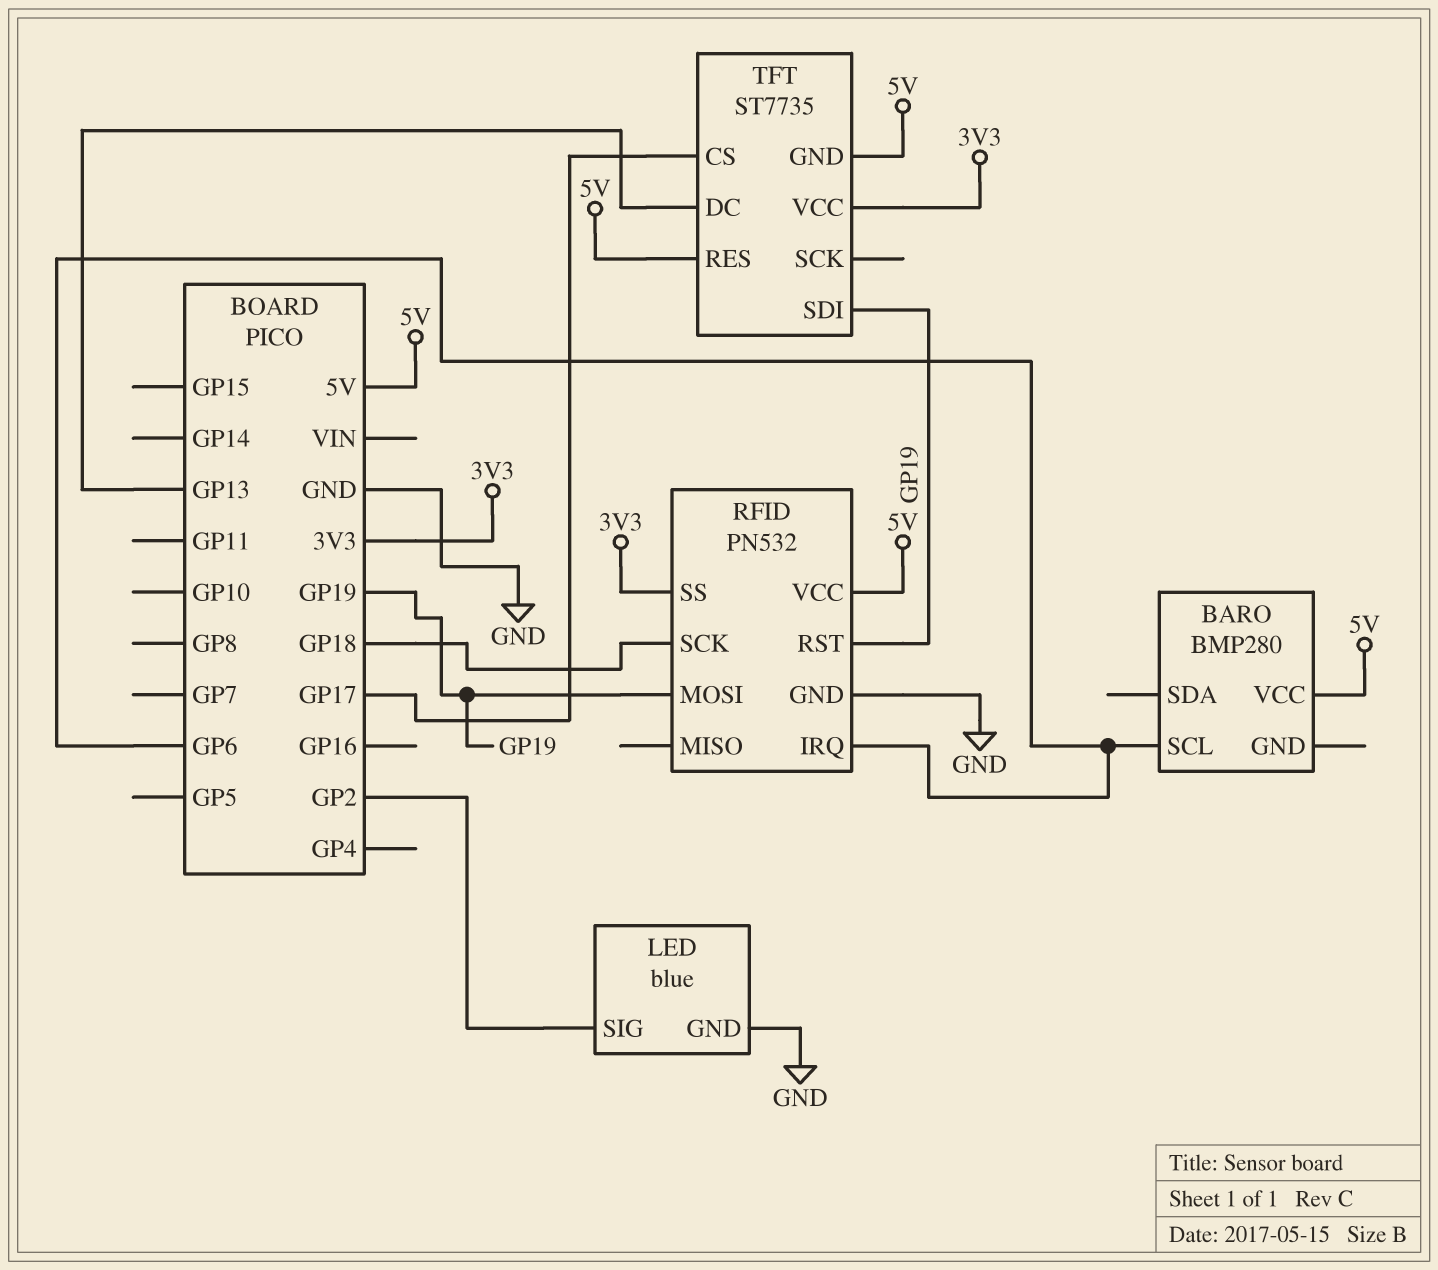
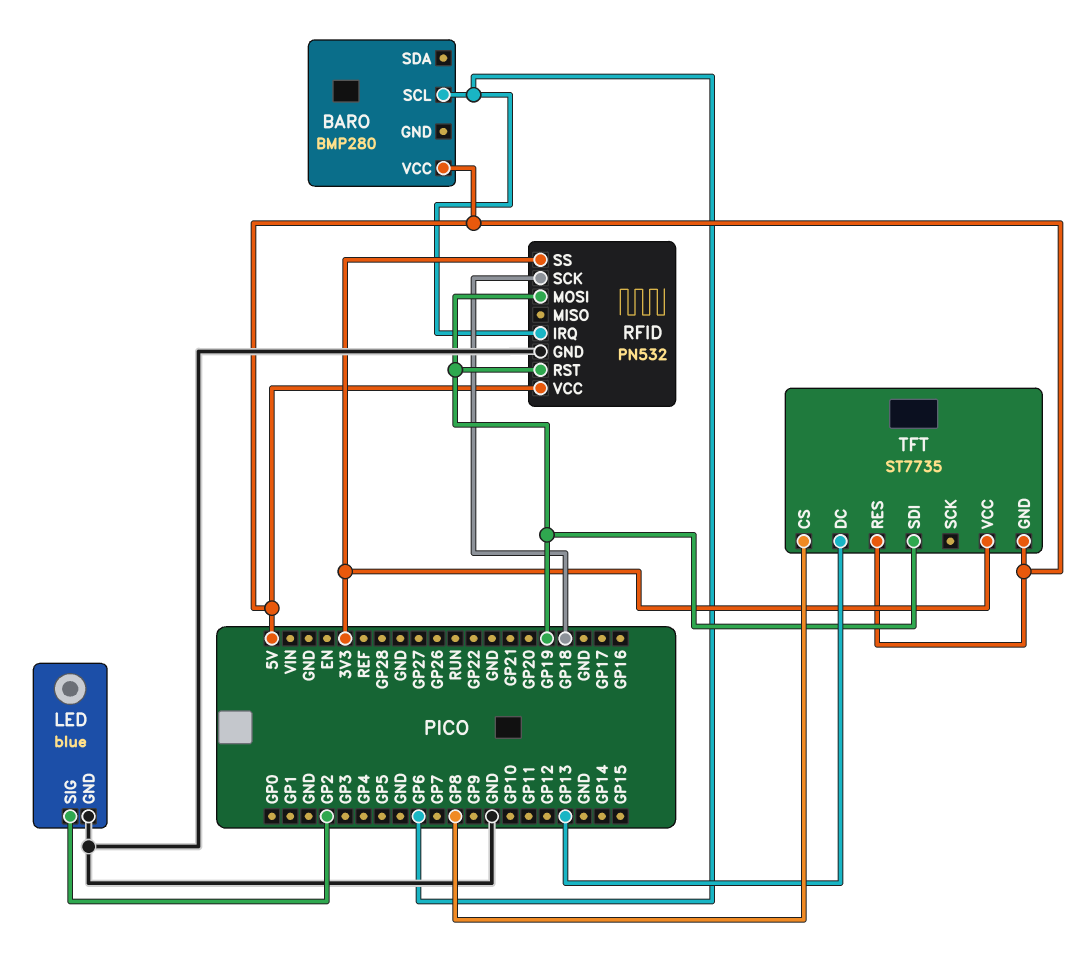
TFT pin CS: GP17 -> GP8

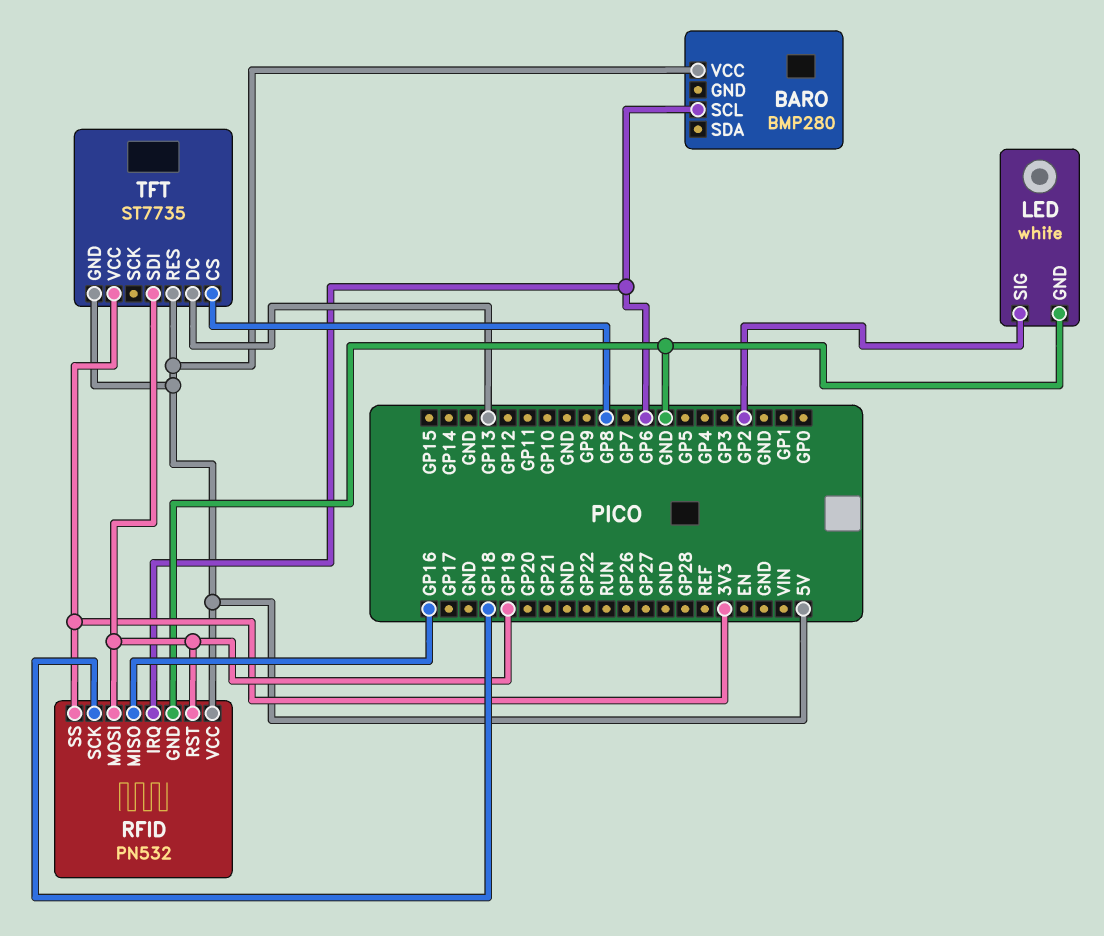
LED: blue -> white
RFID pin MISO: none -> GP16

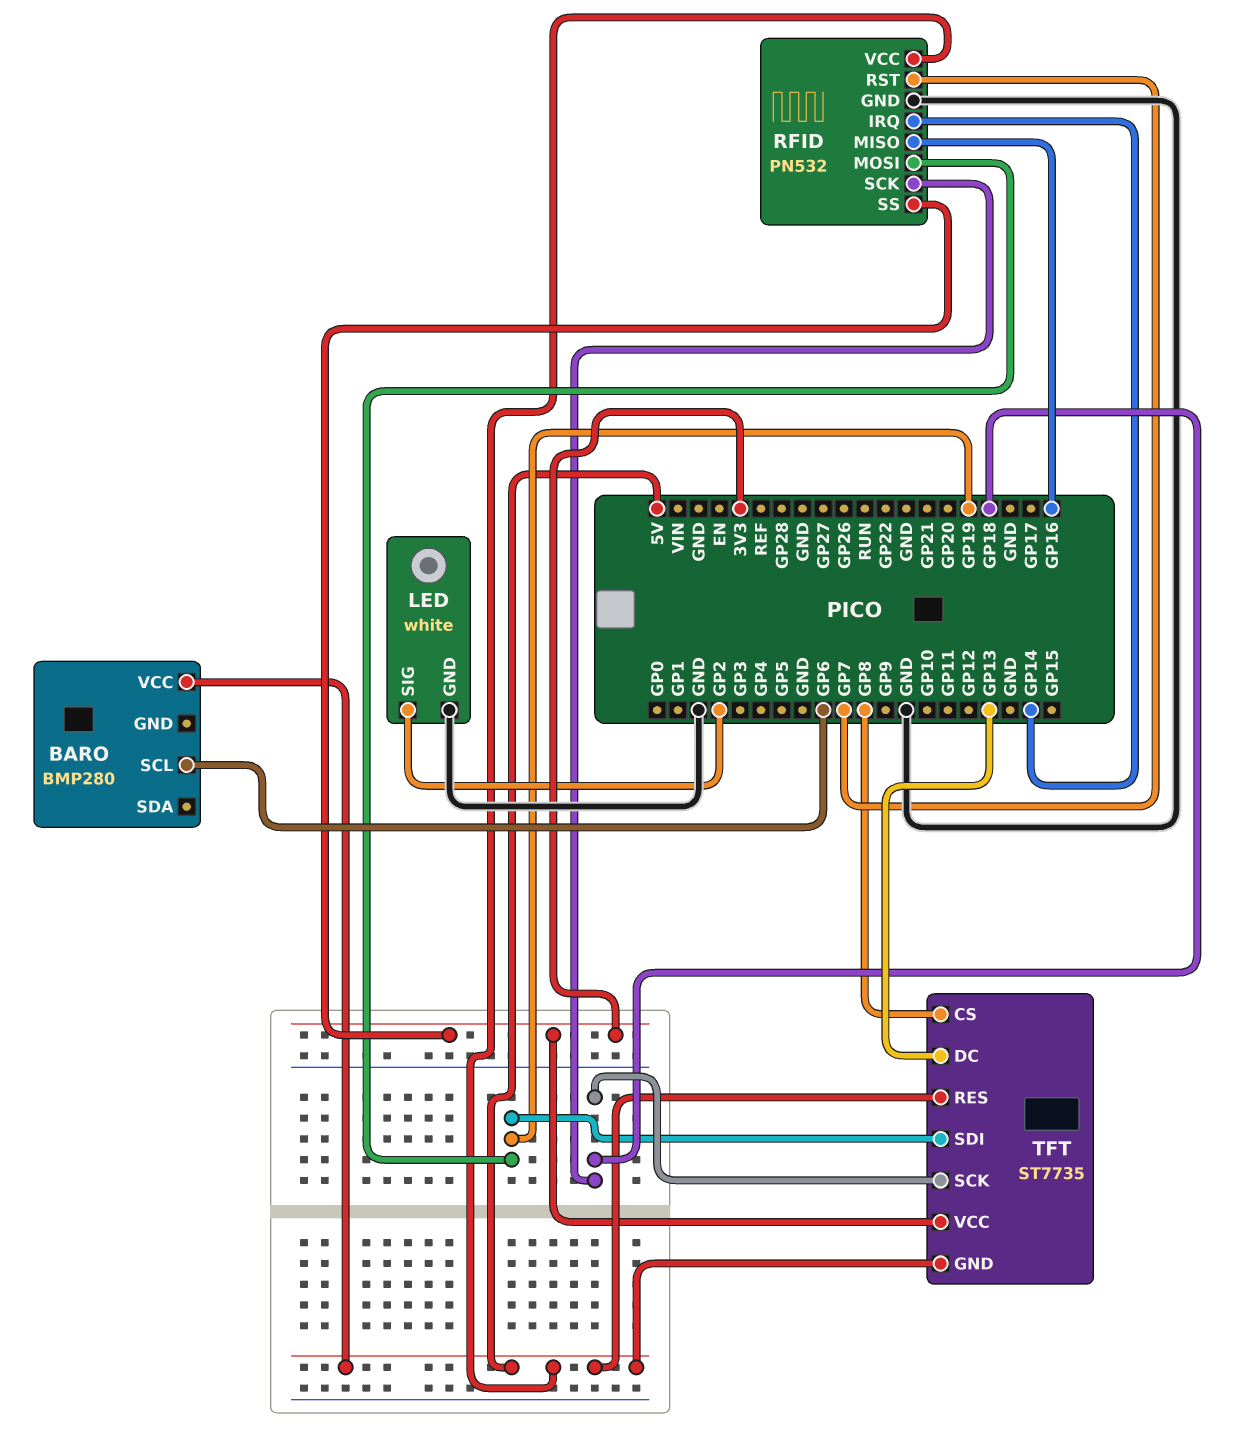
RFID pin IRQ: GP6 -> GP14
RFID pin RST: GP19 -> GP7
TFT pin SCK: none -> GP18

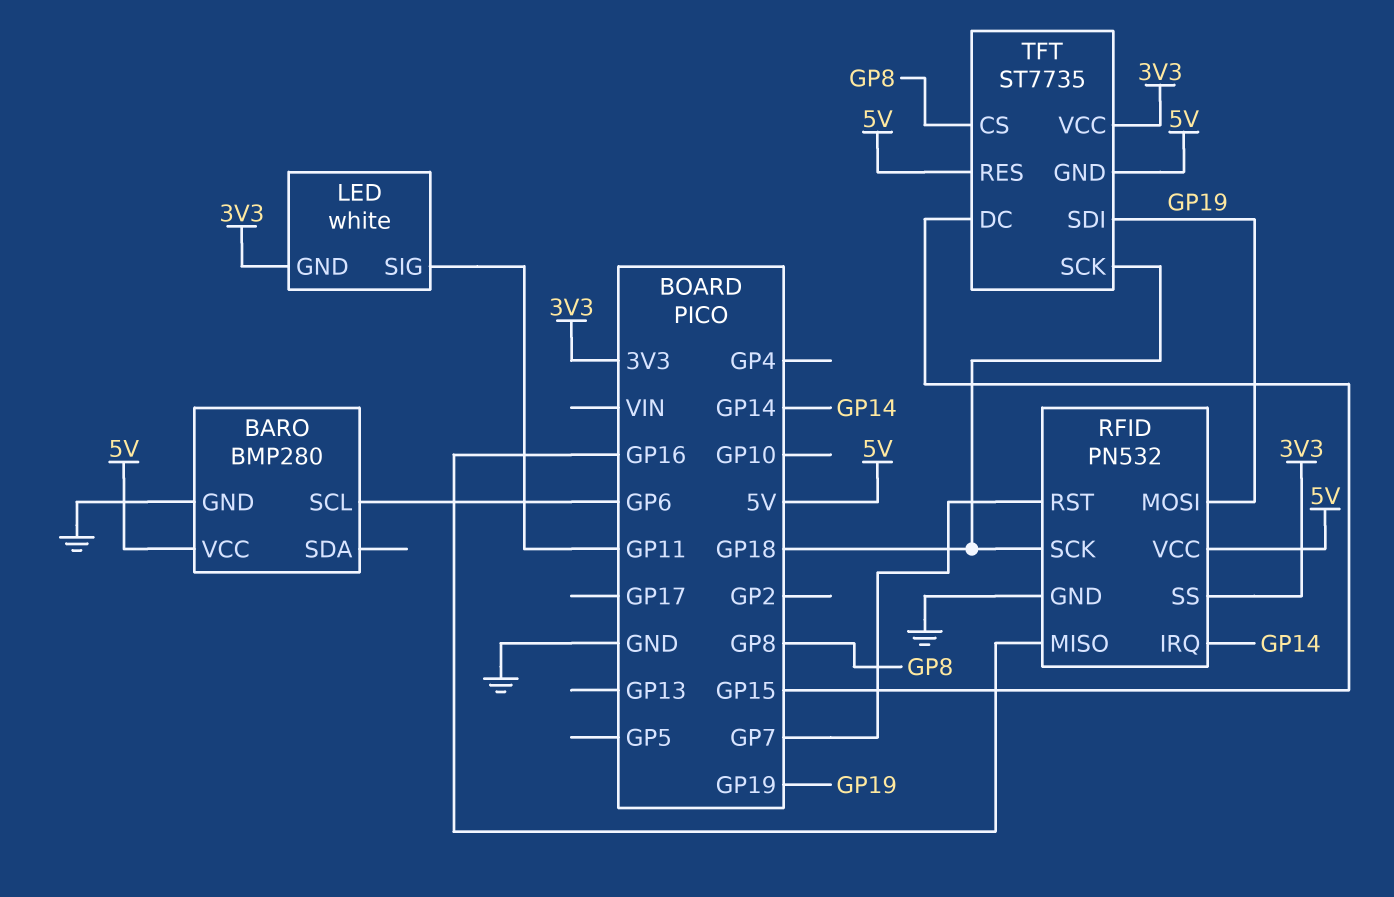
BARO pin GND: none -> GND
LED pin GND: GND -> 3V3
LED pin SIG: GP2 -> GP11
TFT pin DC: GP13 -> GP15

